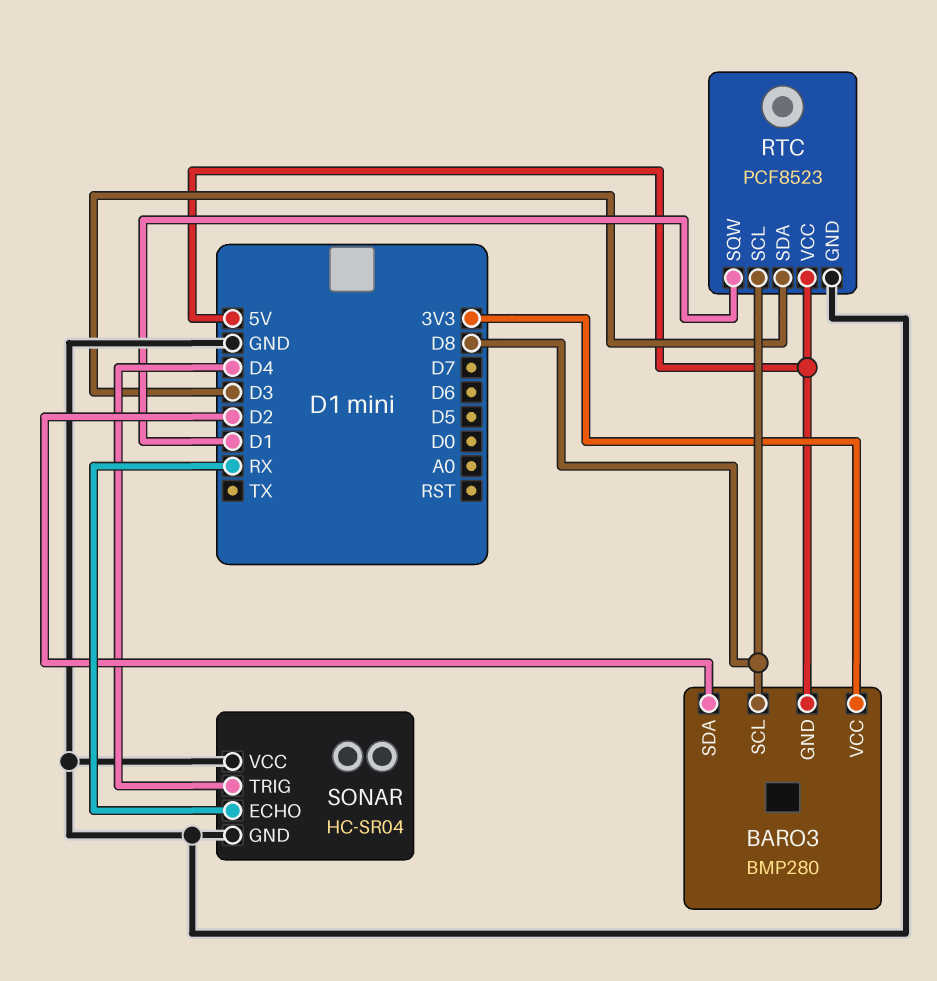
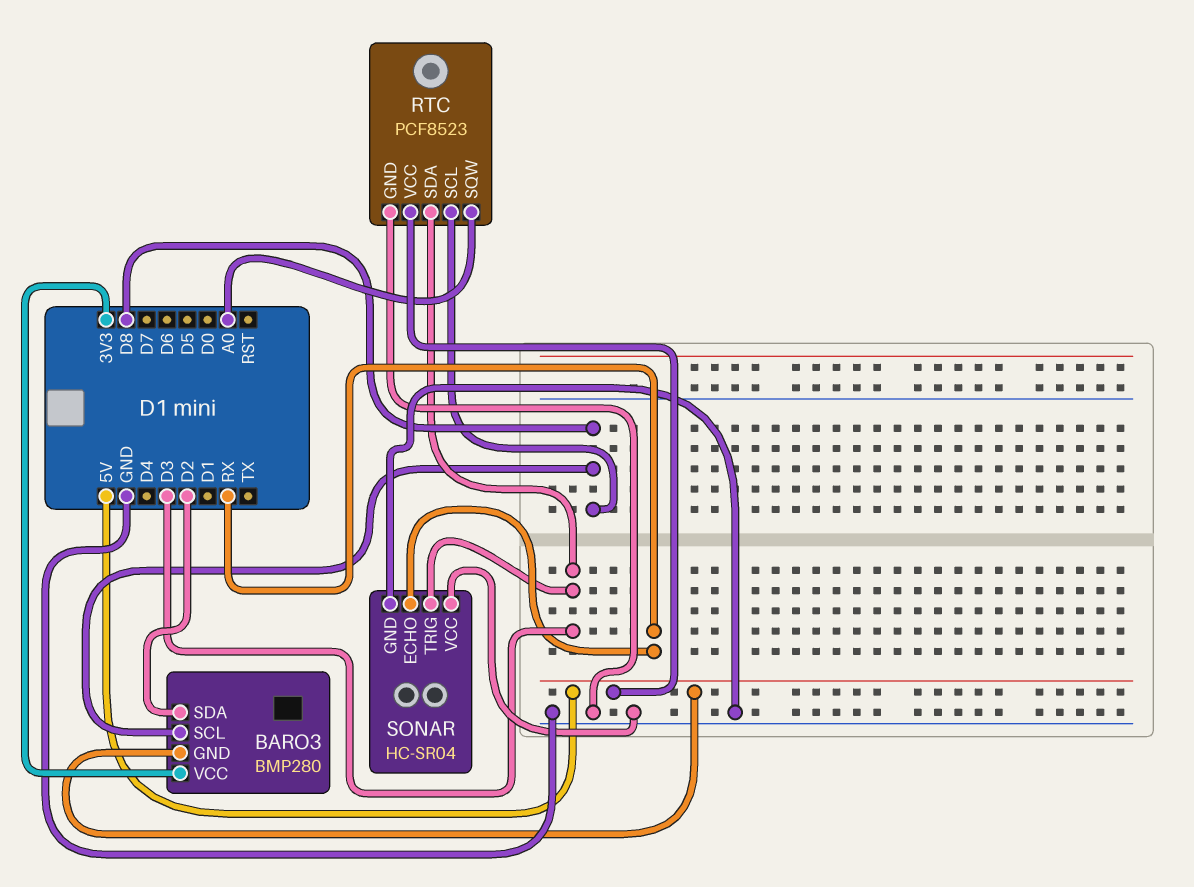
RTC pin SQW: D1 -> A0
SONAR pin TRIG: D4 -> D3

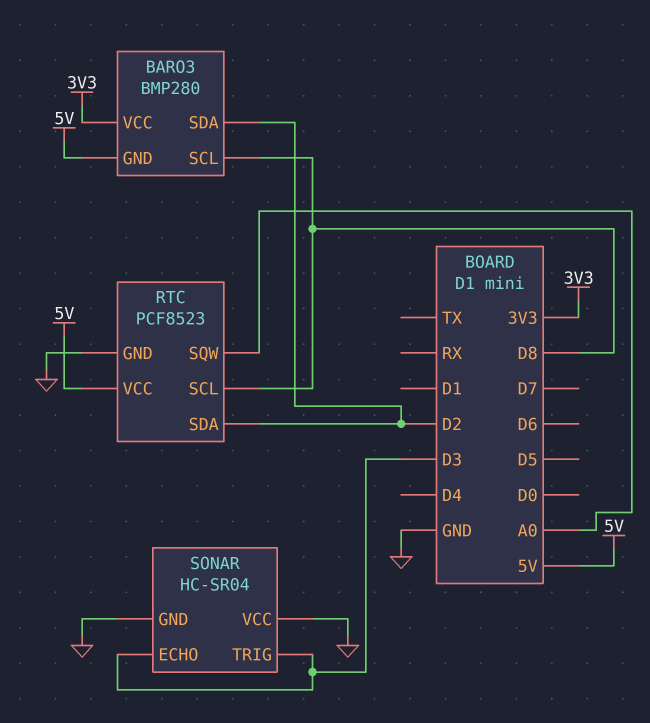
RTC pin SDA: D3 -> D2
SONAR pin ECHO: RX -> D3

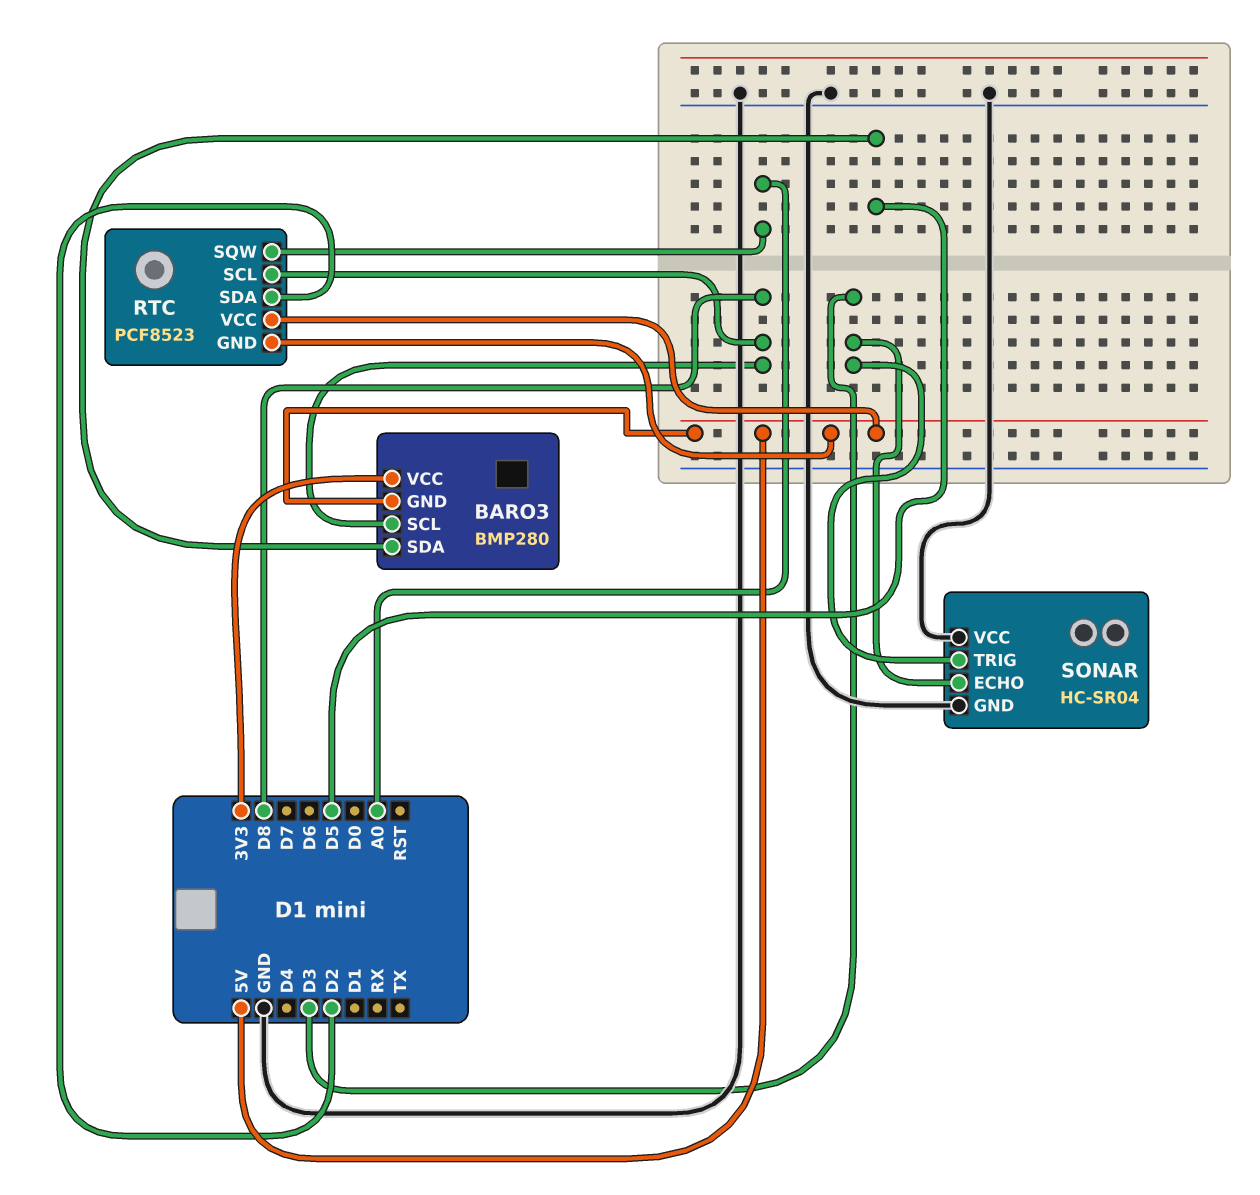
BARO3 pin SDA: D2 -> D5
RTC pin GND: GND -> 5V

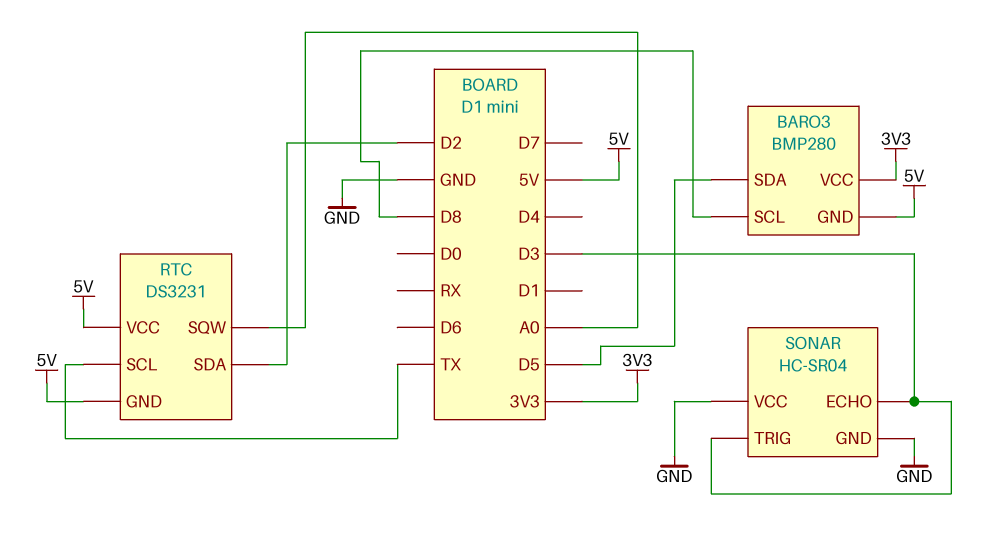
RTC: PCF8523 -> DS3231
RTC pin SCL: D8 -> TX

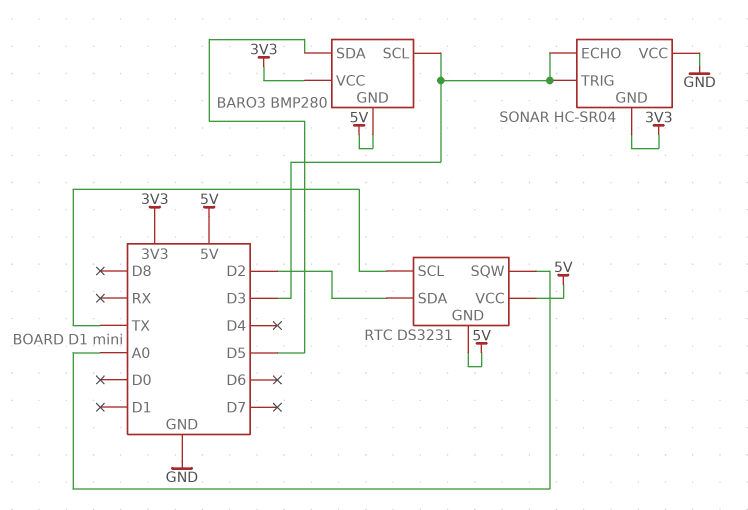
BARO3 pin SCL: D8 -> D3
SONAR pin GND: GND -> 3V3

